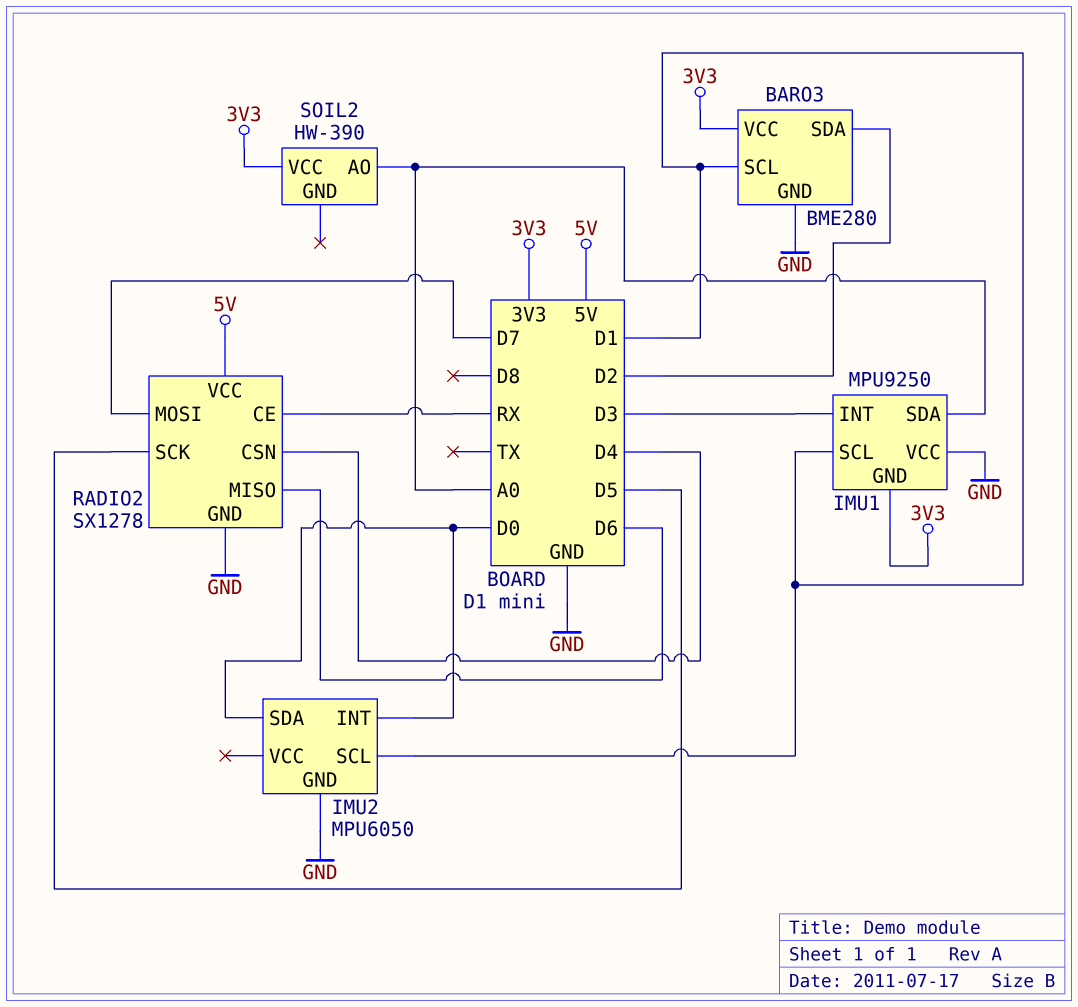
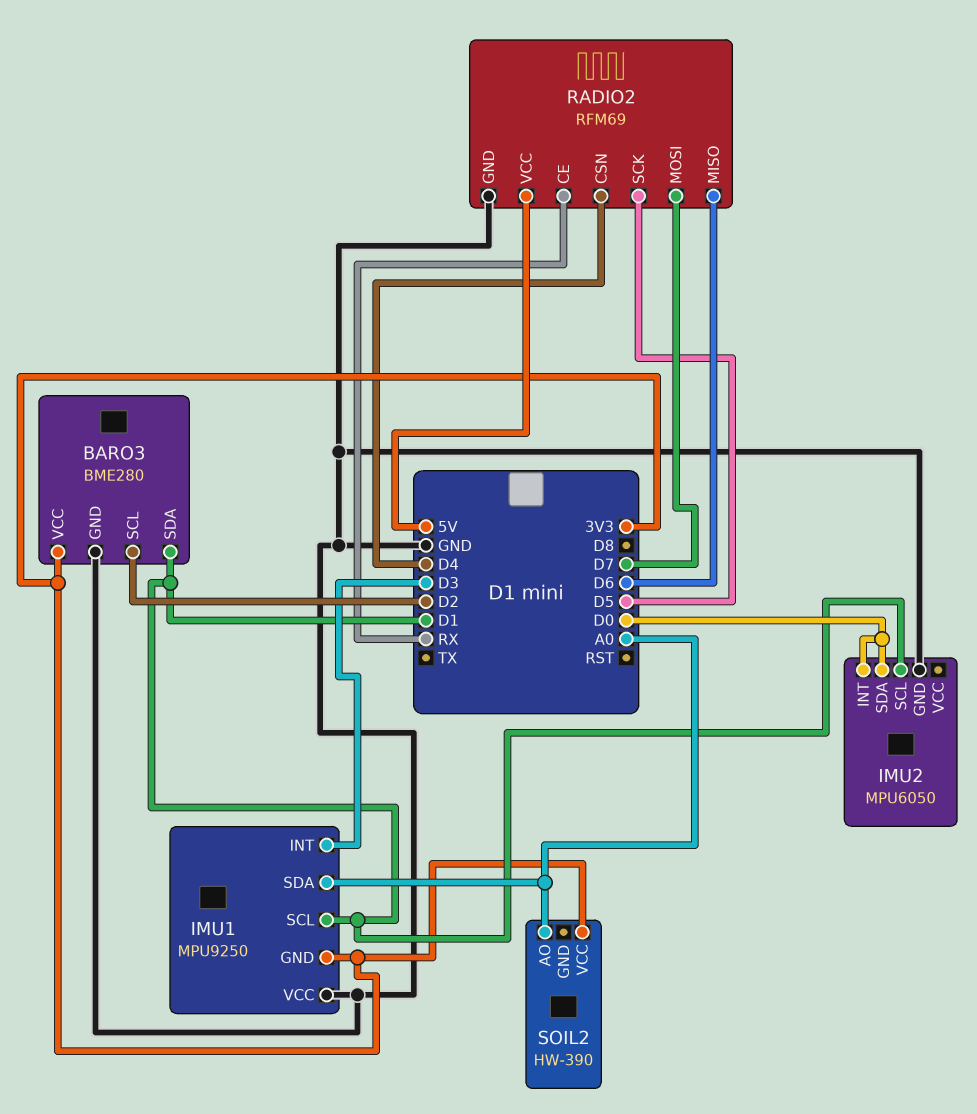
BARO3 pin SCL: D1 -> D2
BARO3 pin SDA: D2 -> D1
RADIO2: SX1278 -> RFM69

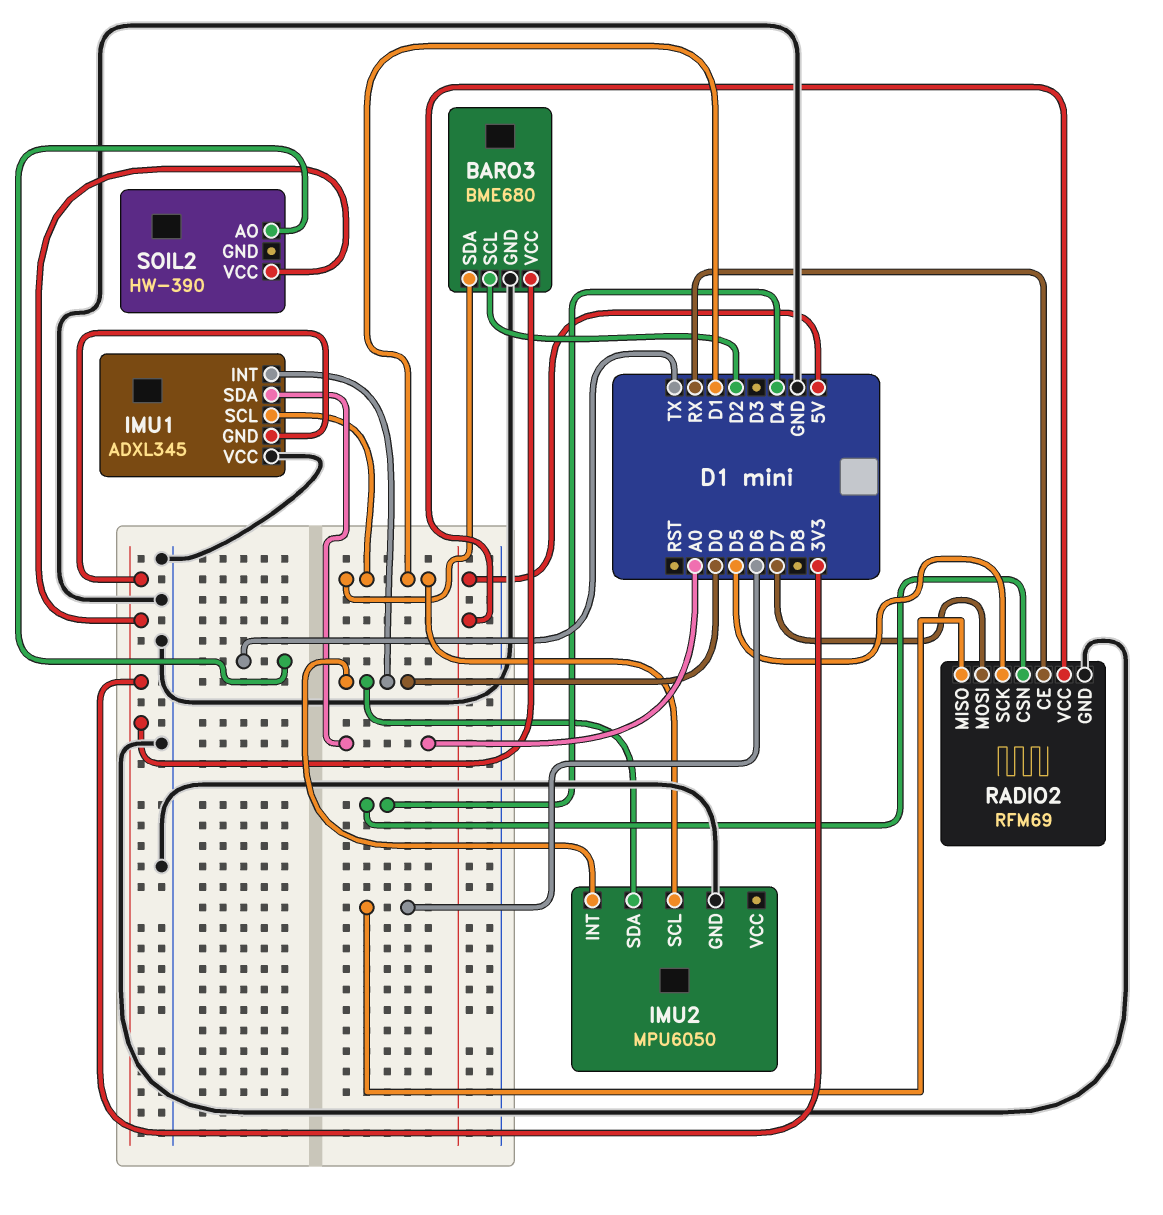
BARO3: BME280 -> BME680
IMU1: MPU9250 -> ADXL345
IMU1 pin INT: D3 -> D0
SOIL2 pin AO: A0 -> TX

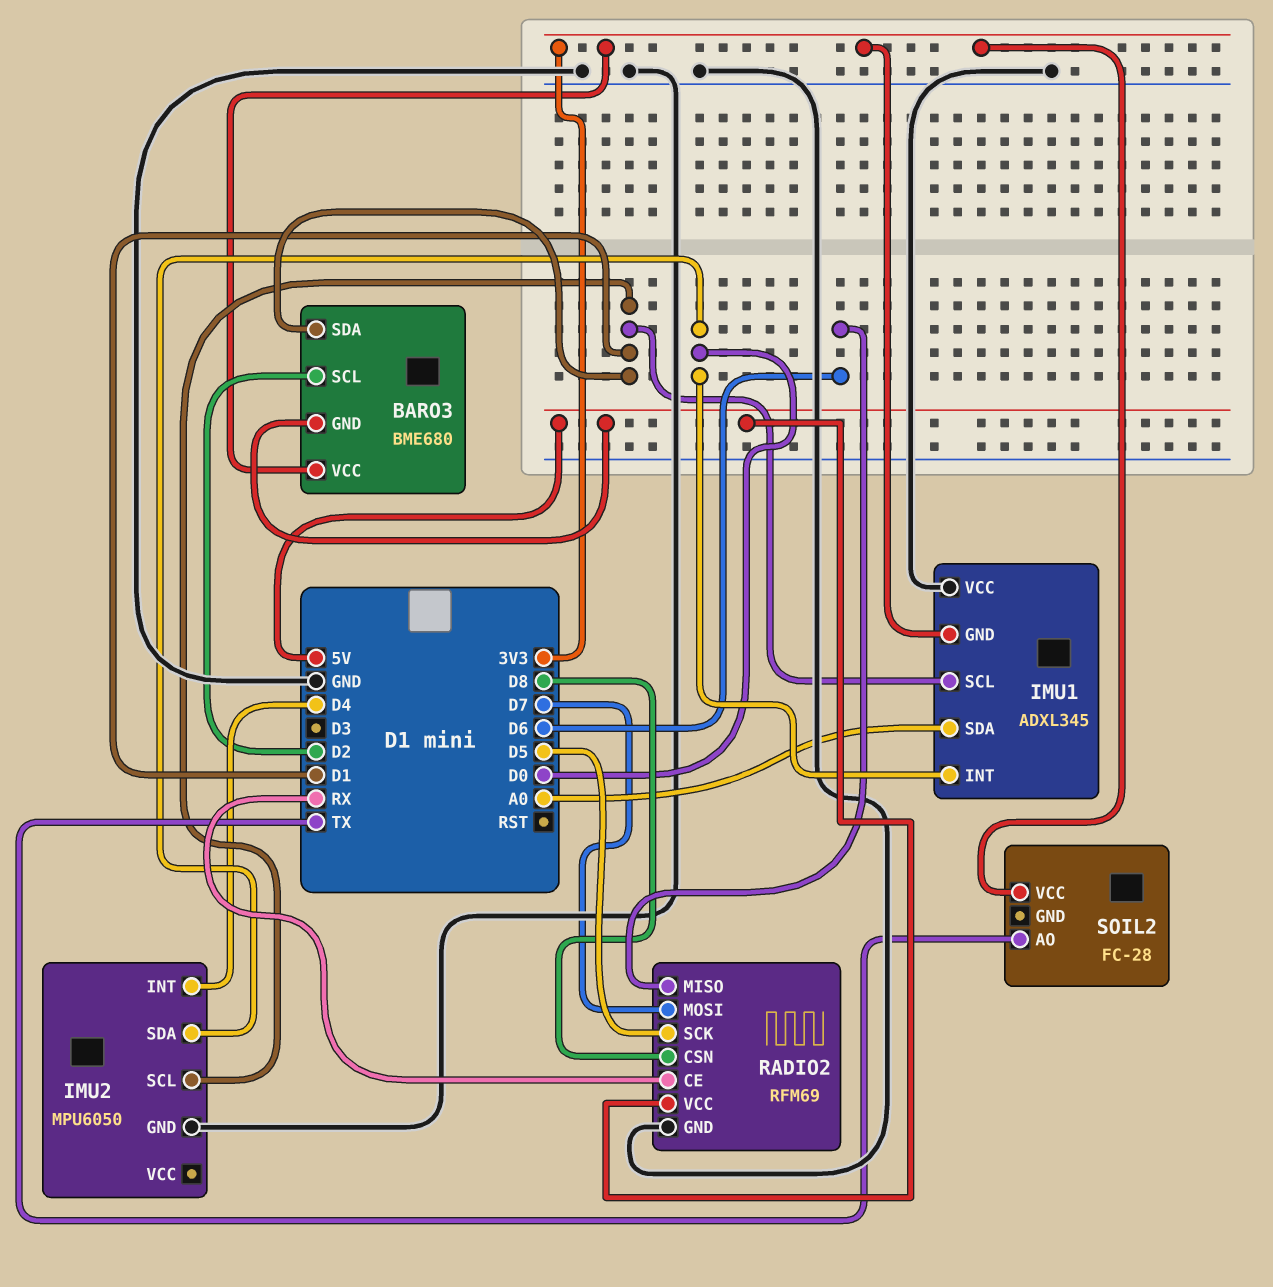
BARO3 pin GND: GND -> 5V
IMU2 pin INT: D0 -> D4
RADIO2 pin CSN: D4 -> D8
SOIL2: HW-390 -> FC-28

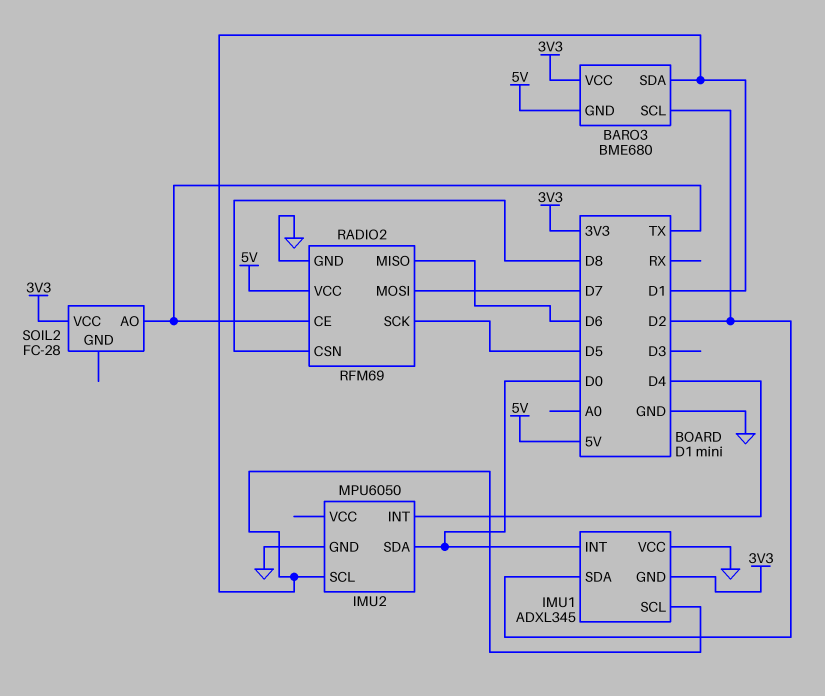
IMU1 pin SDA: A0 -> D2
RADIO2 pin CE: RX -> TX

